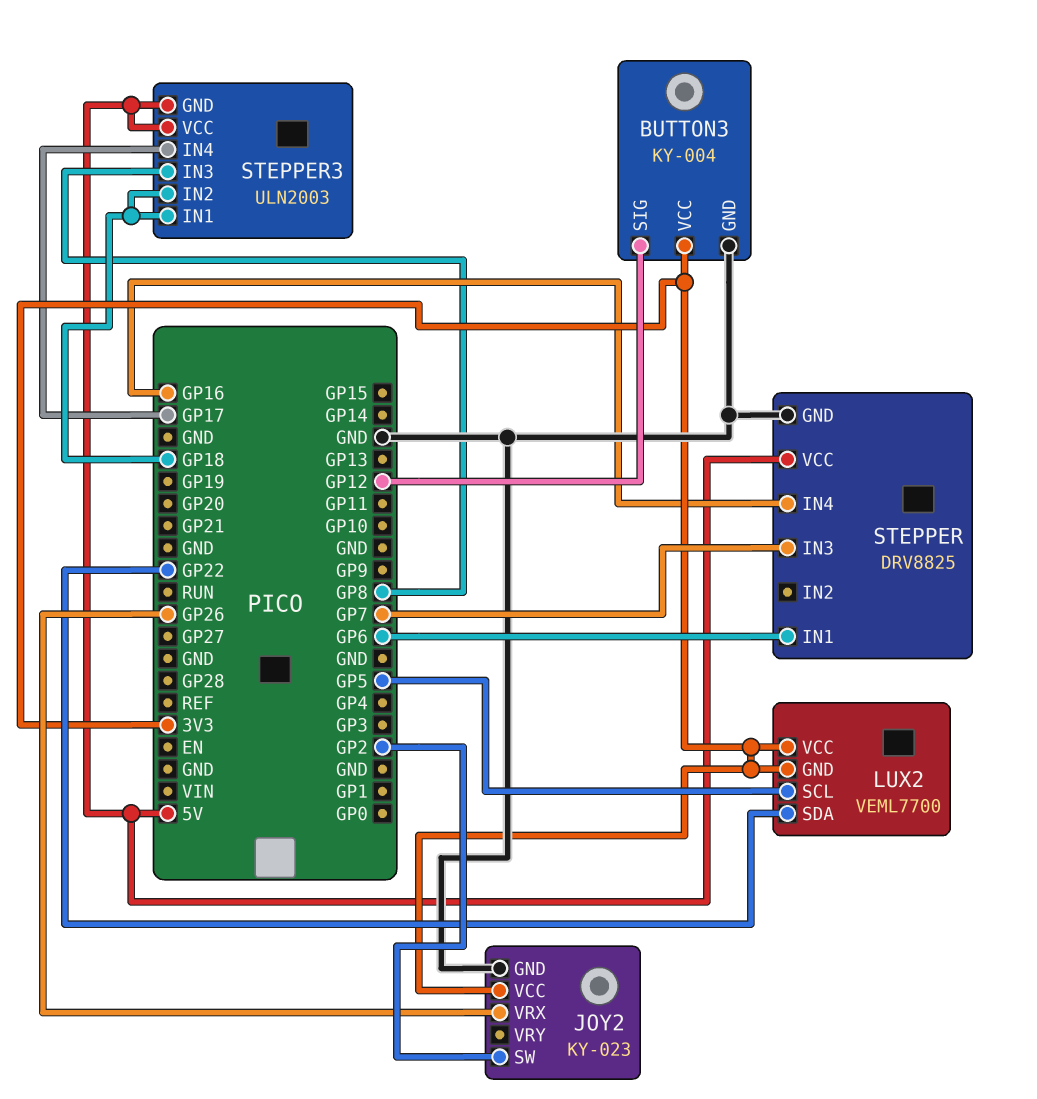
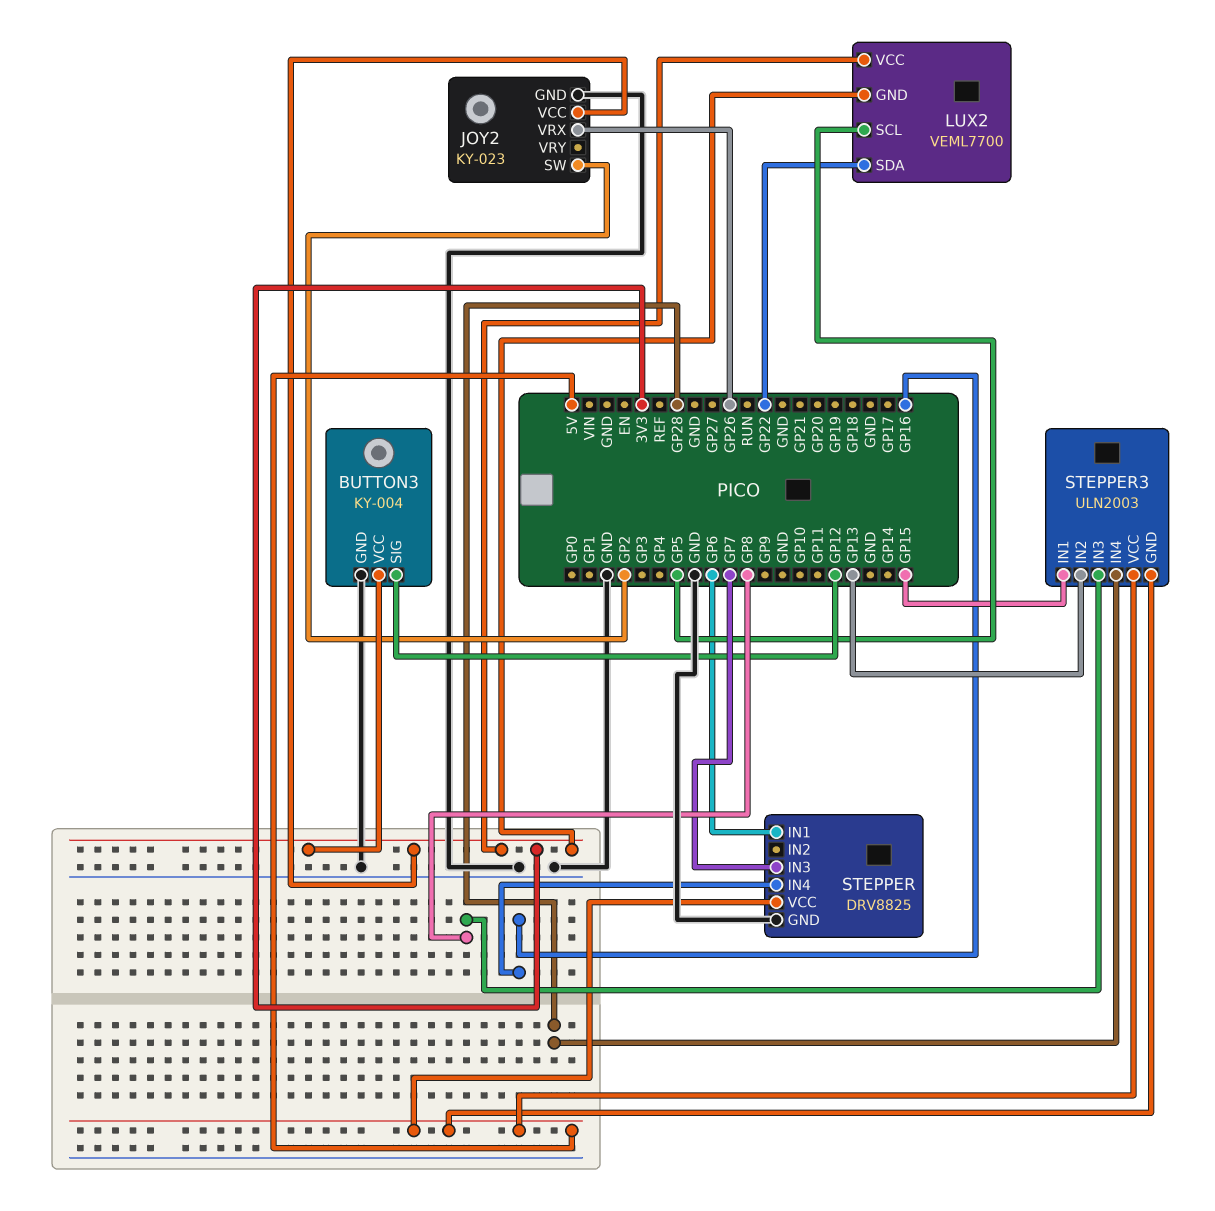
STEPPER3 pin IN1: GP18 -> GP15
STEPPER3 pin IN2: GP18 -> GP13
STEPPER3 pin IN4: GP17 -> GP28

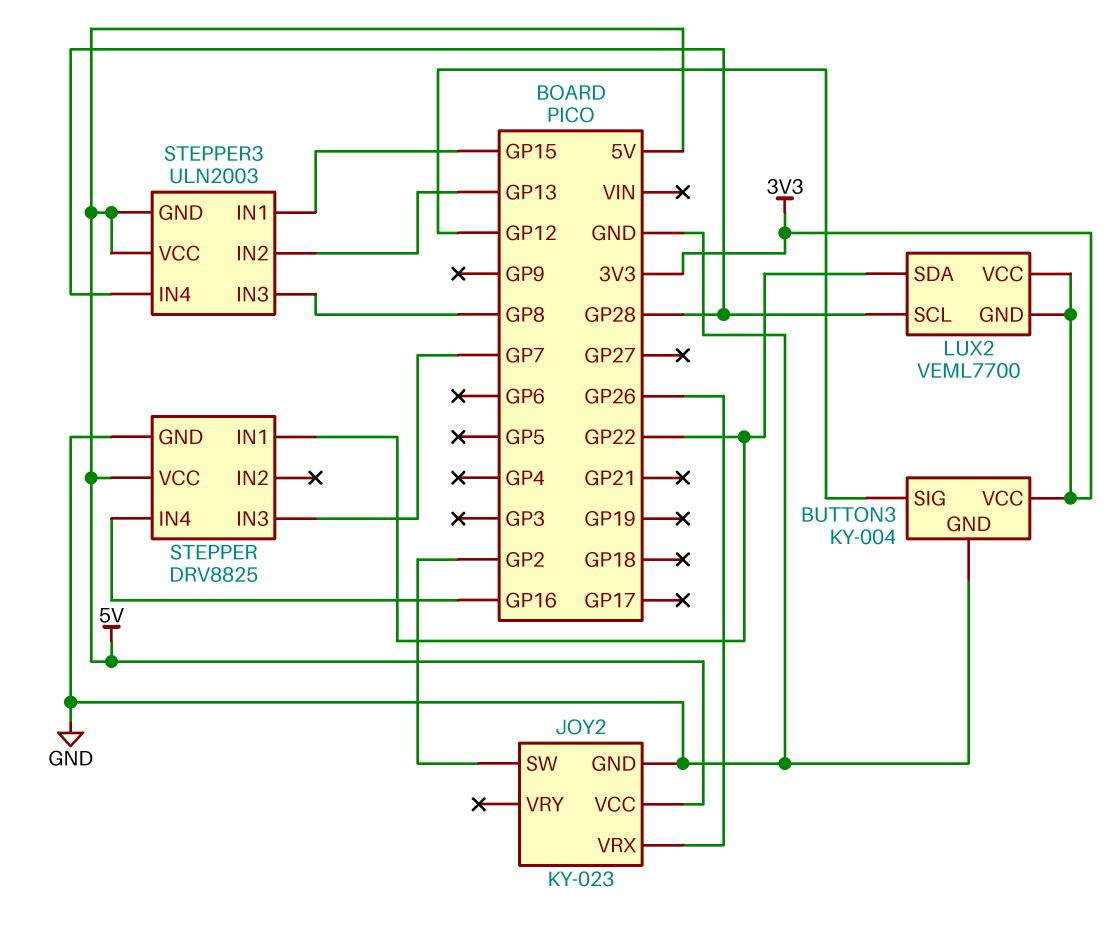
JOY2 pin VCC: 3V3 -> 5V
LUX2 pin SCL: GP5 -> GP28
STEPPER pin IN1: GP6 -> GP22

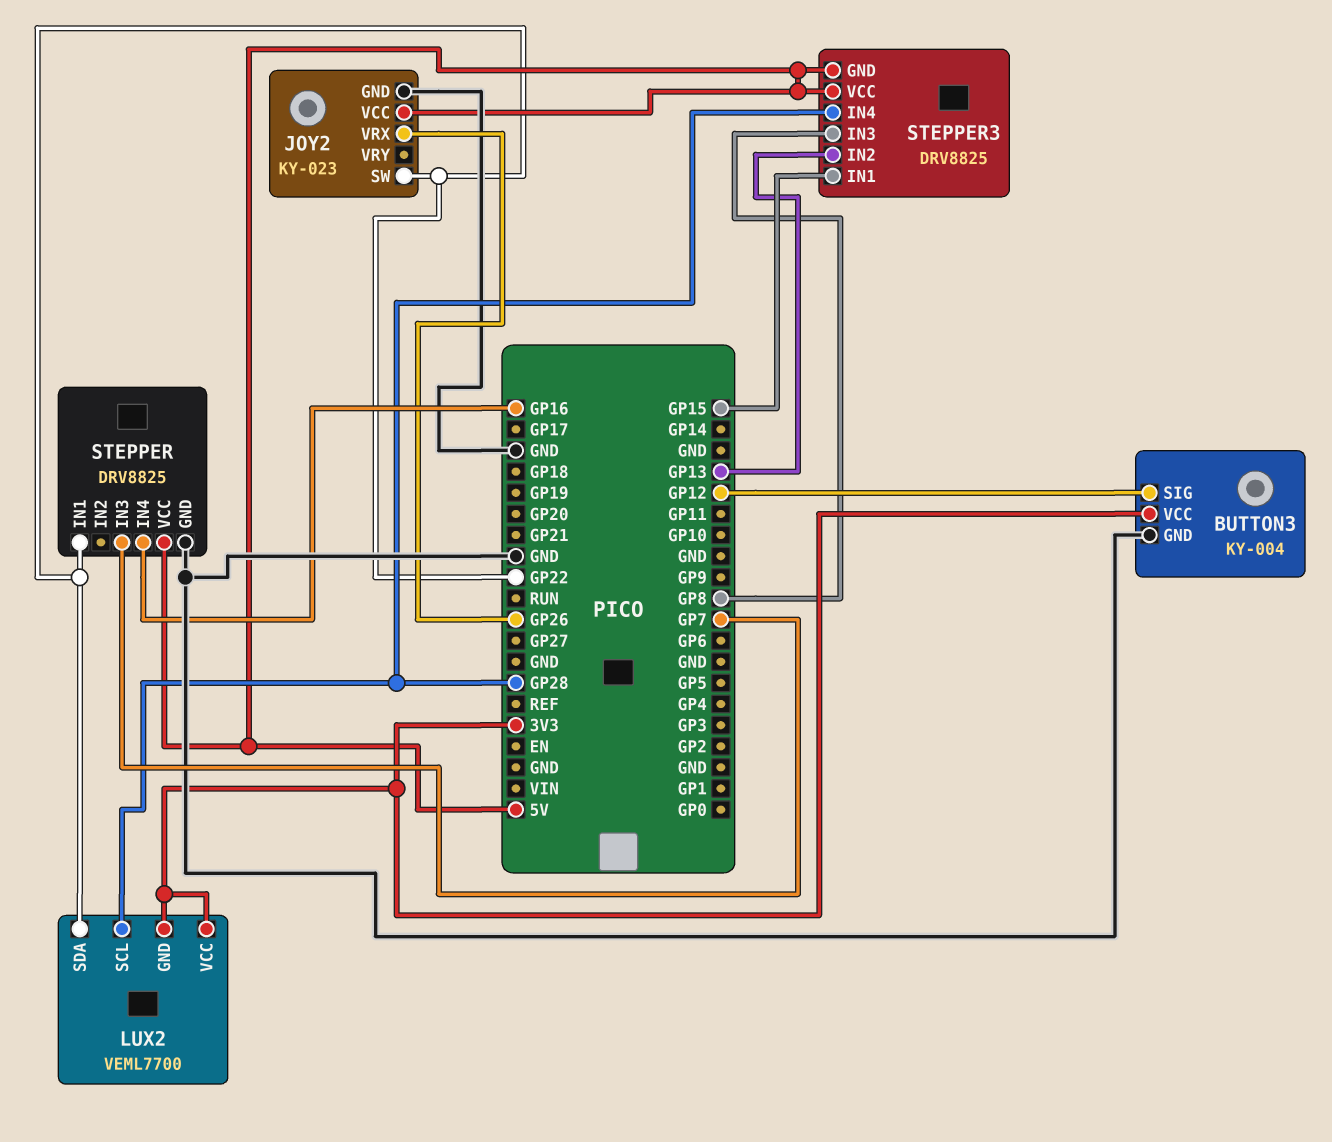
JOY2 pin SW: GP2 -> GP22
STEPPER3: ULN2003 -> DRV8825

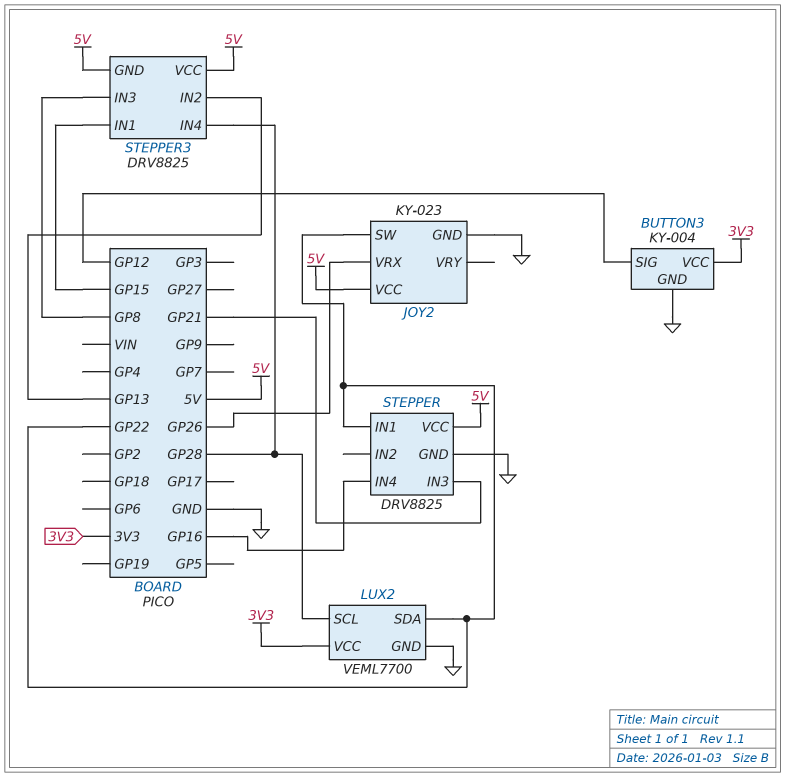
LUX2 pin GND: 3V3 -> GND
STEPPER pin IN3: GP7 -> GP21

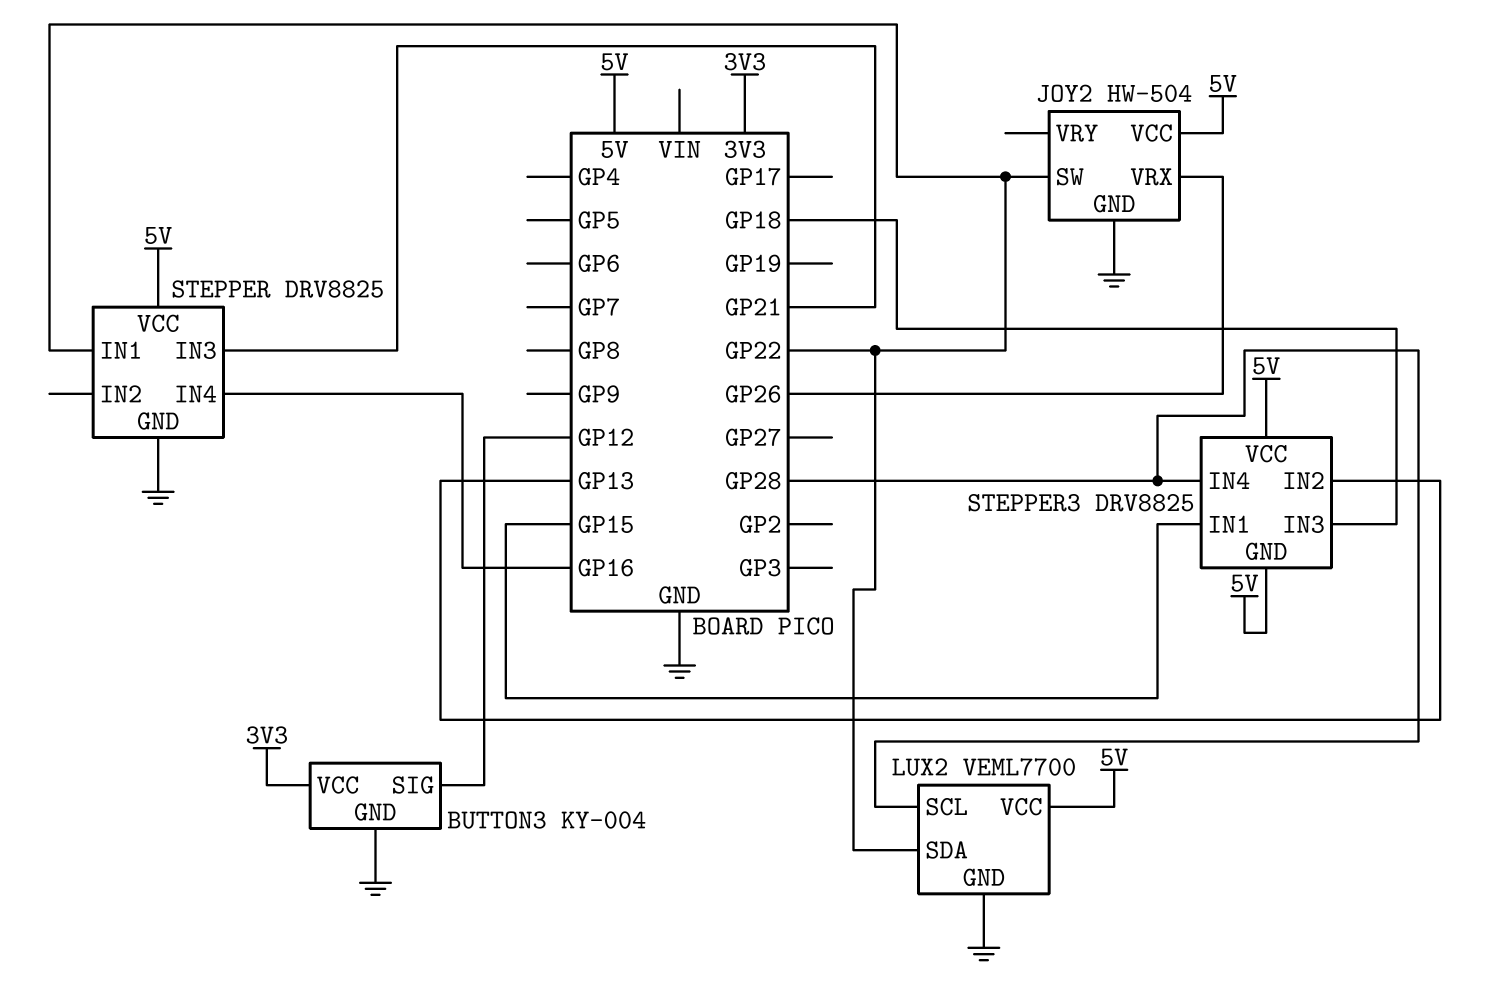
JOY2: KY-023 -> HW-504
LUX2 pin VCC: 3V3 -> 5V
STEPPER3 pin IN3: GP8 -> GP18

